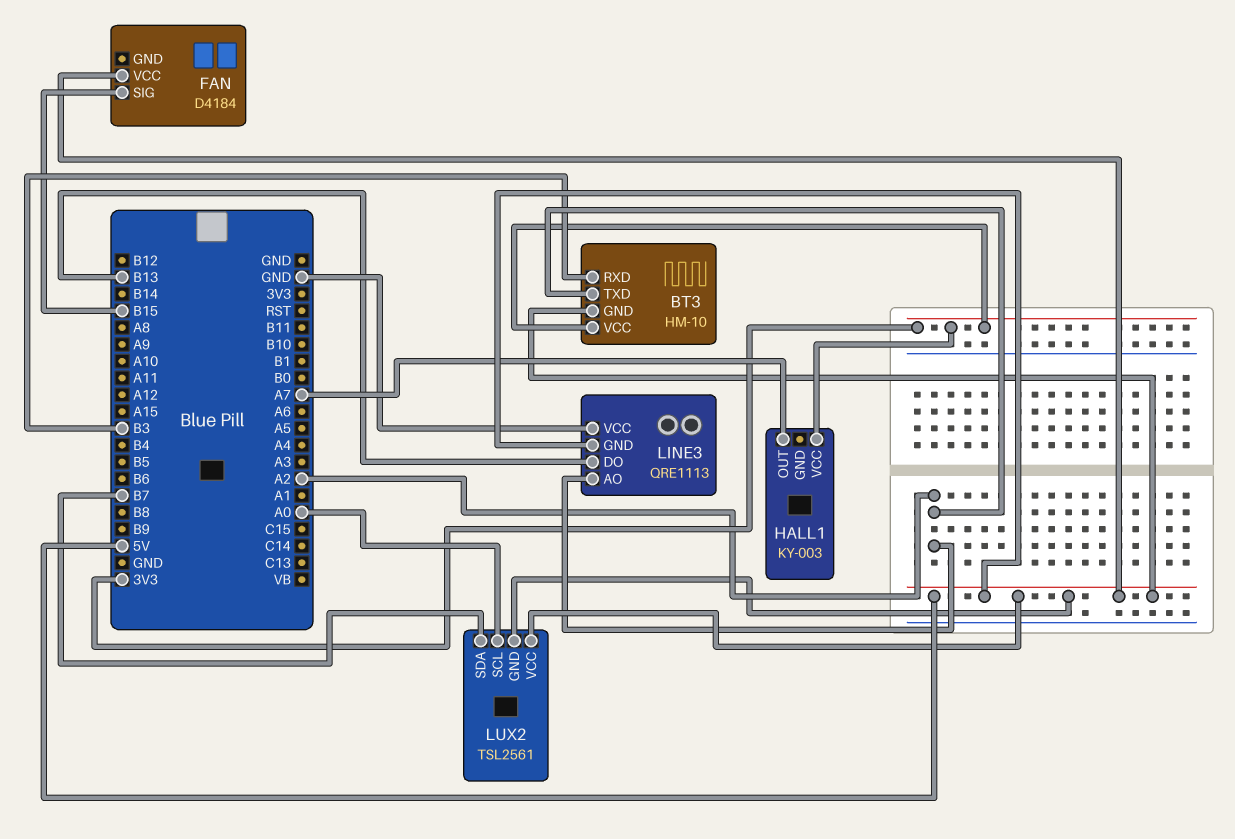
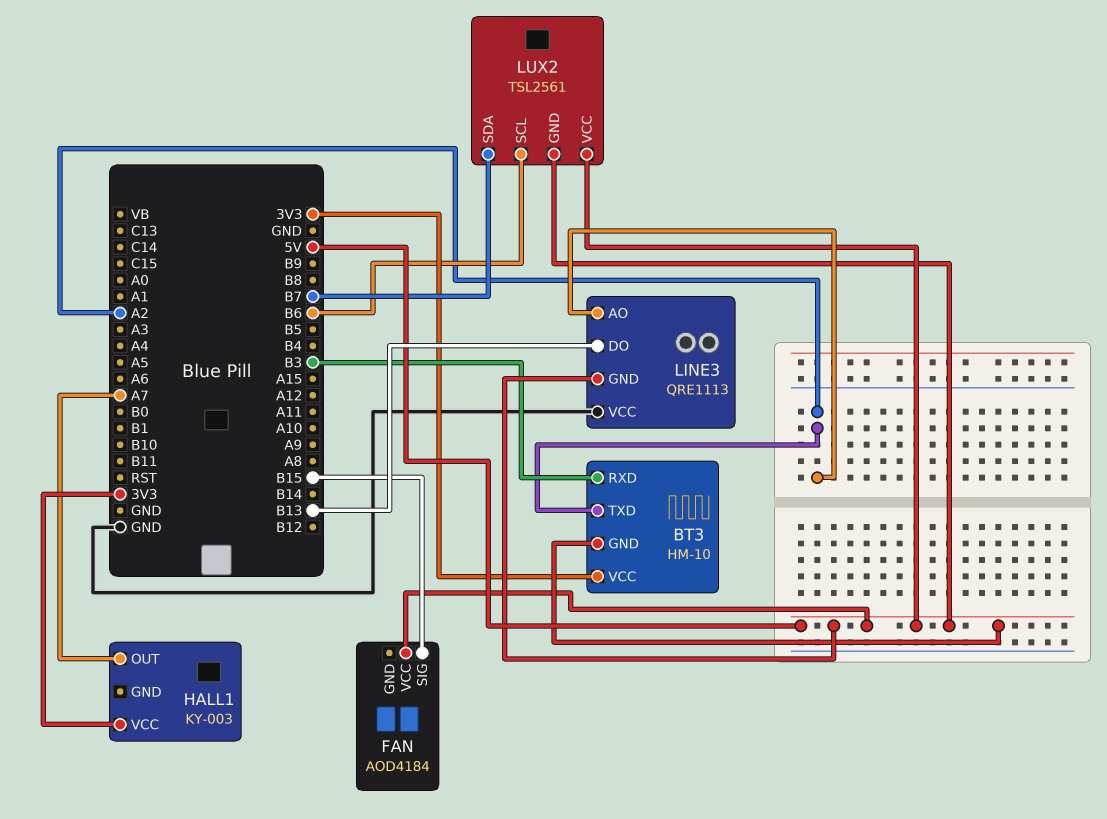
FAN: D4184 -> AOD4184
LUX2 pin SCL: A0 -> B6

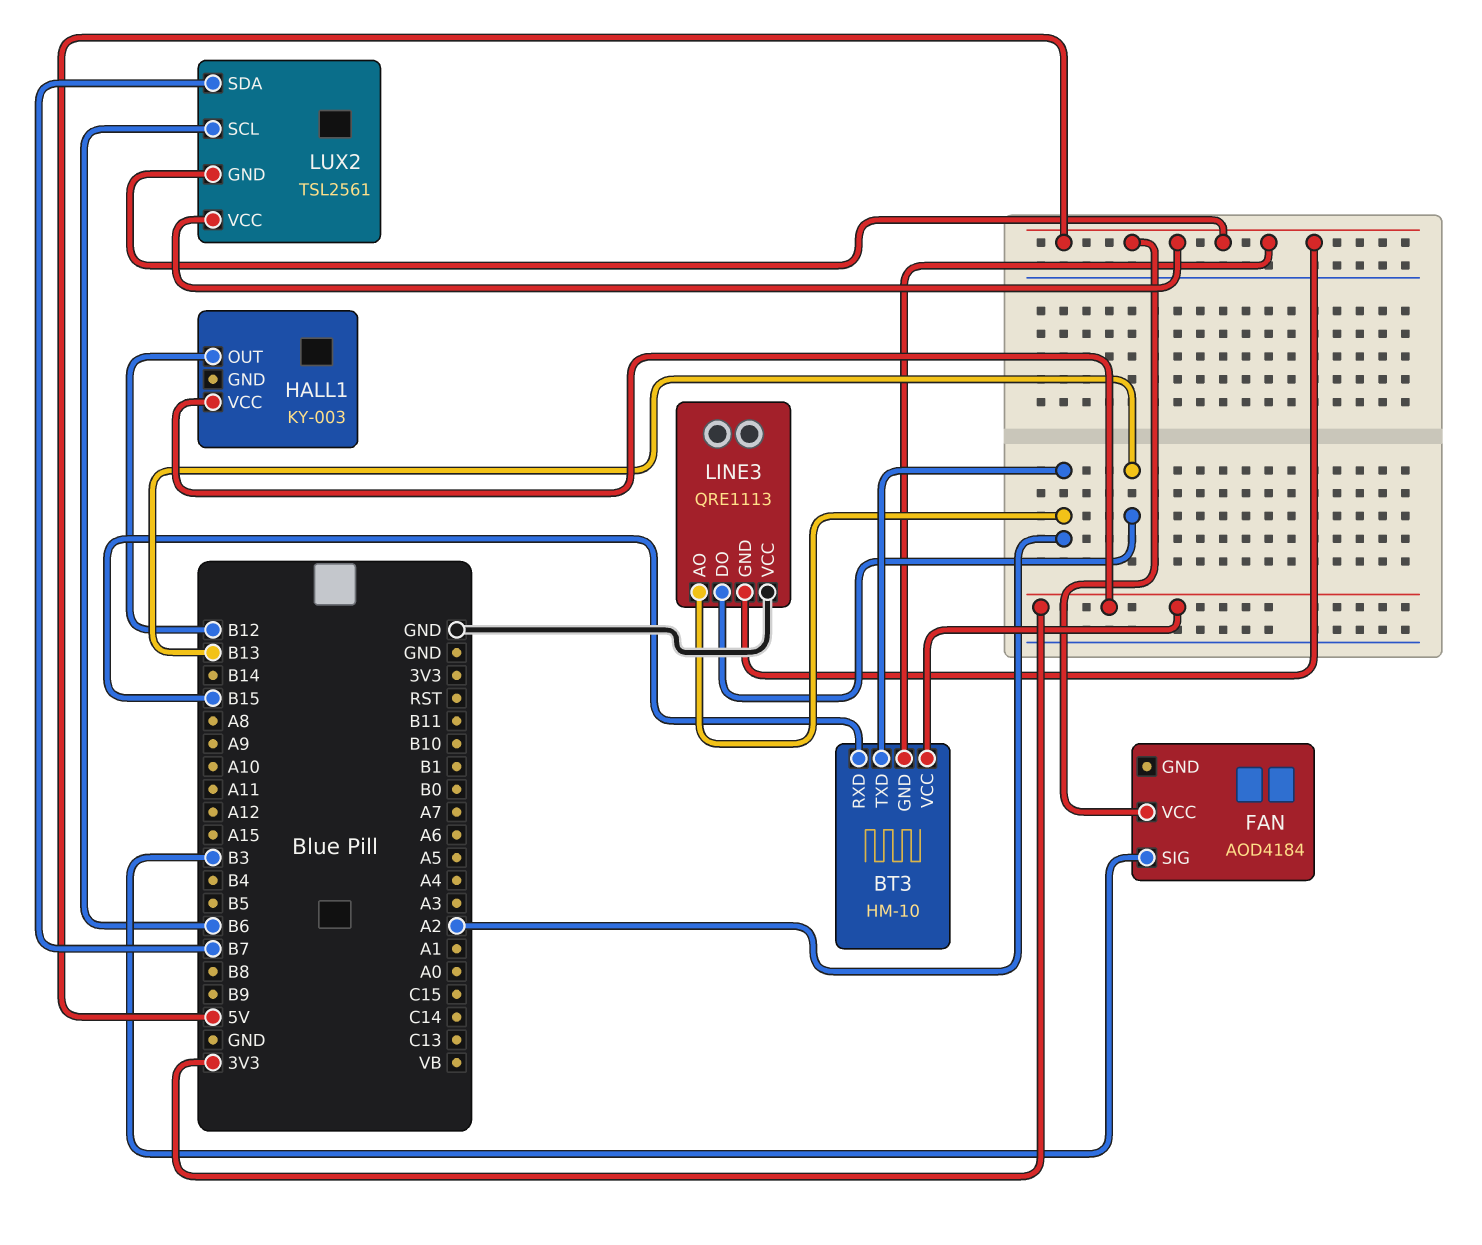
BT3 pin RXD: B3 -> B15
FAN pin SIG: B15 -> B3
HALL1 pin OUT: A7 -> B12

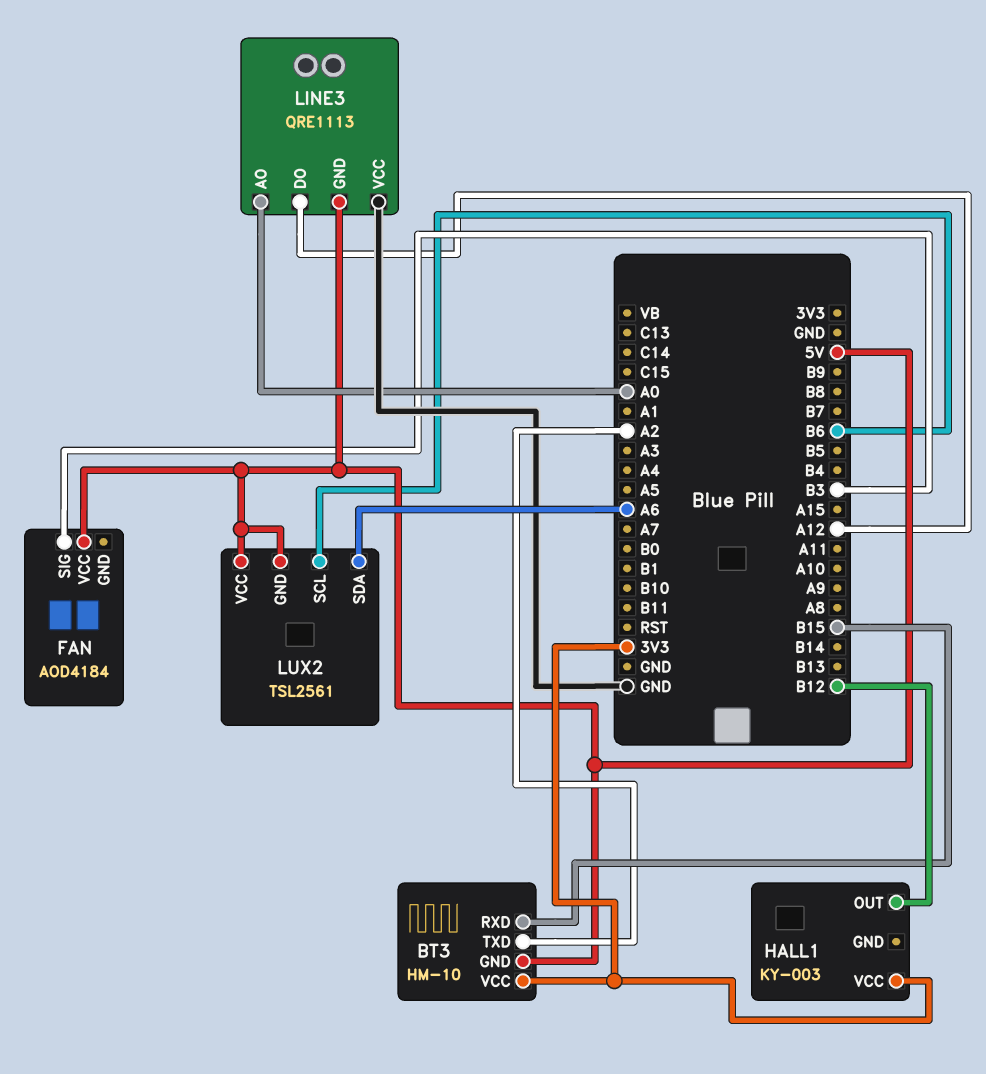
LINE3 pin AO: A2 -> A0
LINE3 pin DO: B13 -> A12
LUX2 pin SDA: B7 -> A6

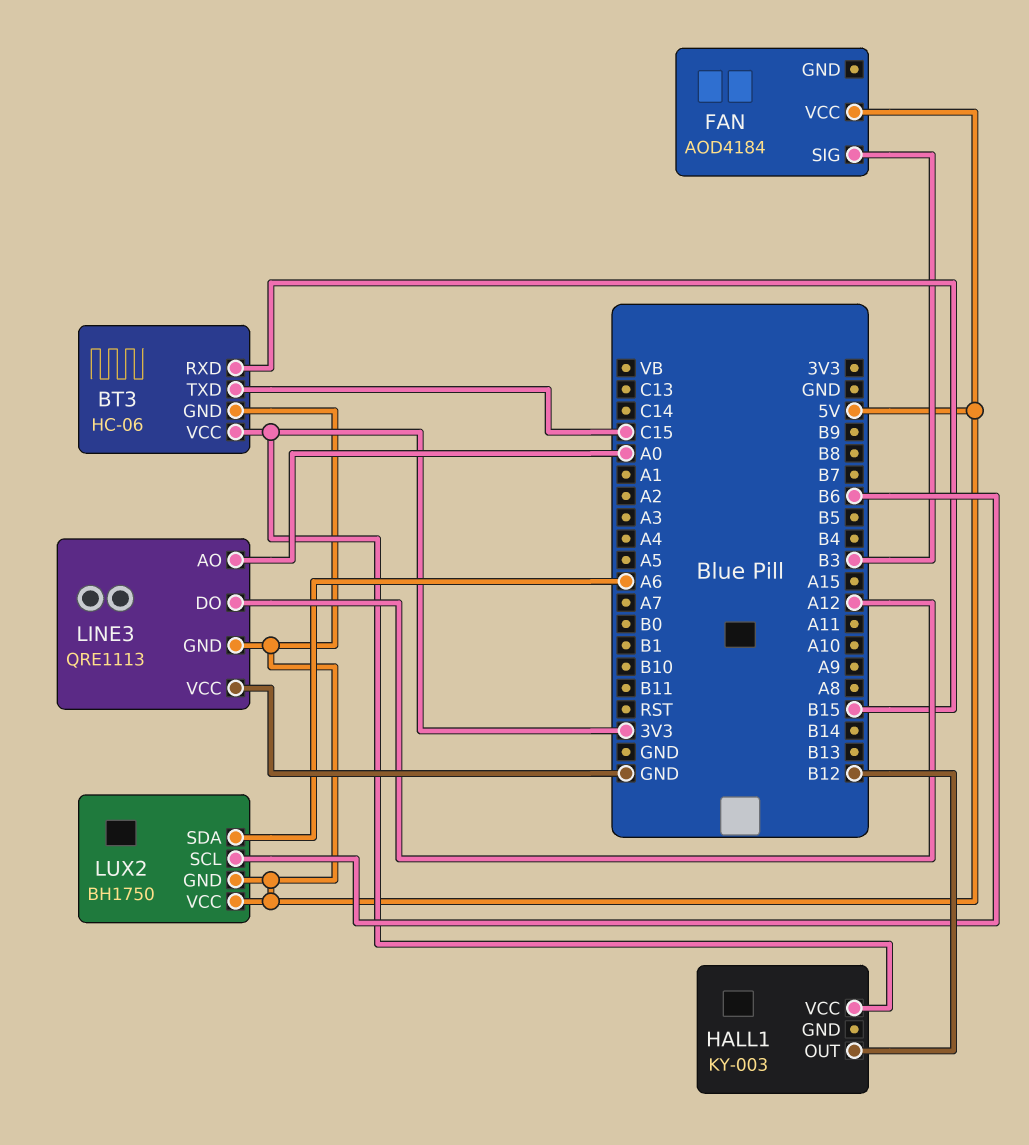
BT3: HM-10 -> HC-06
BT3 pin TXD: A2 -> C15
LUX2: TSL2561 -> BH1750

